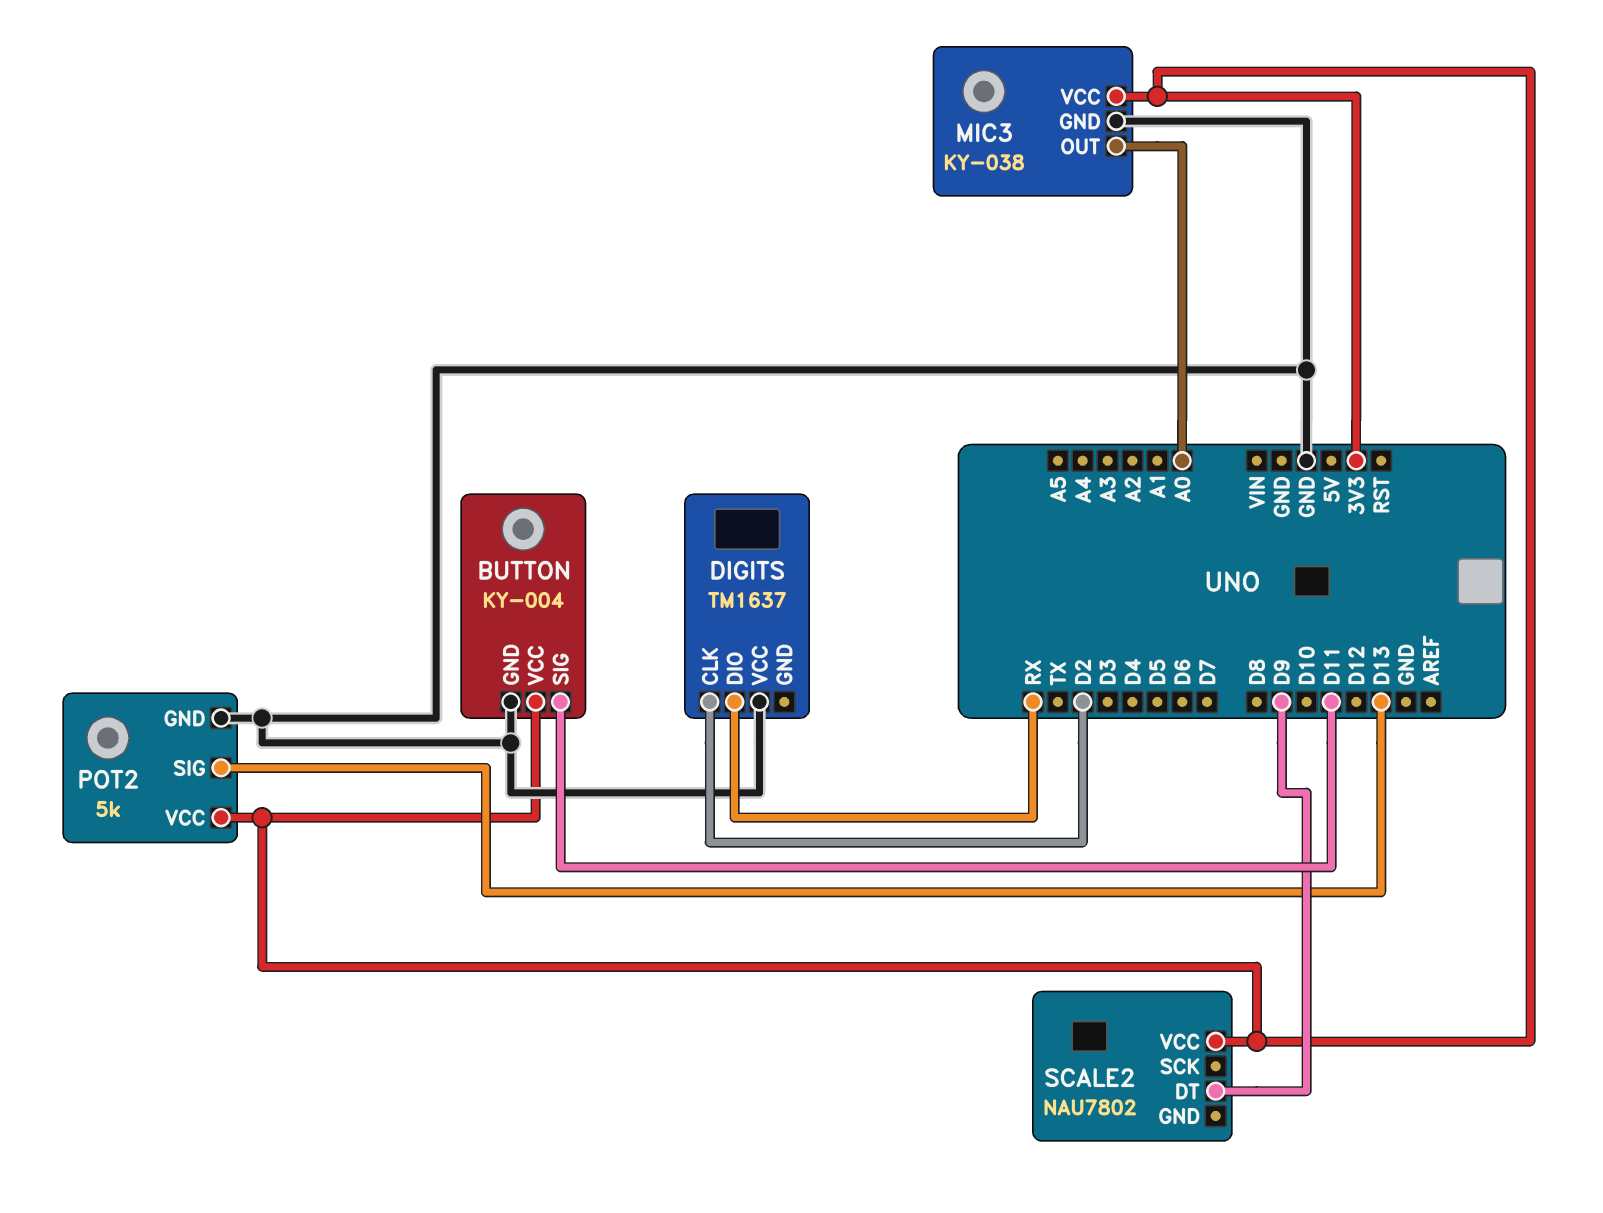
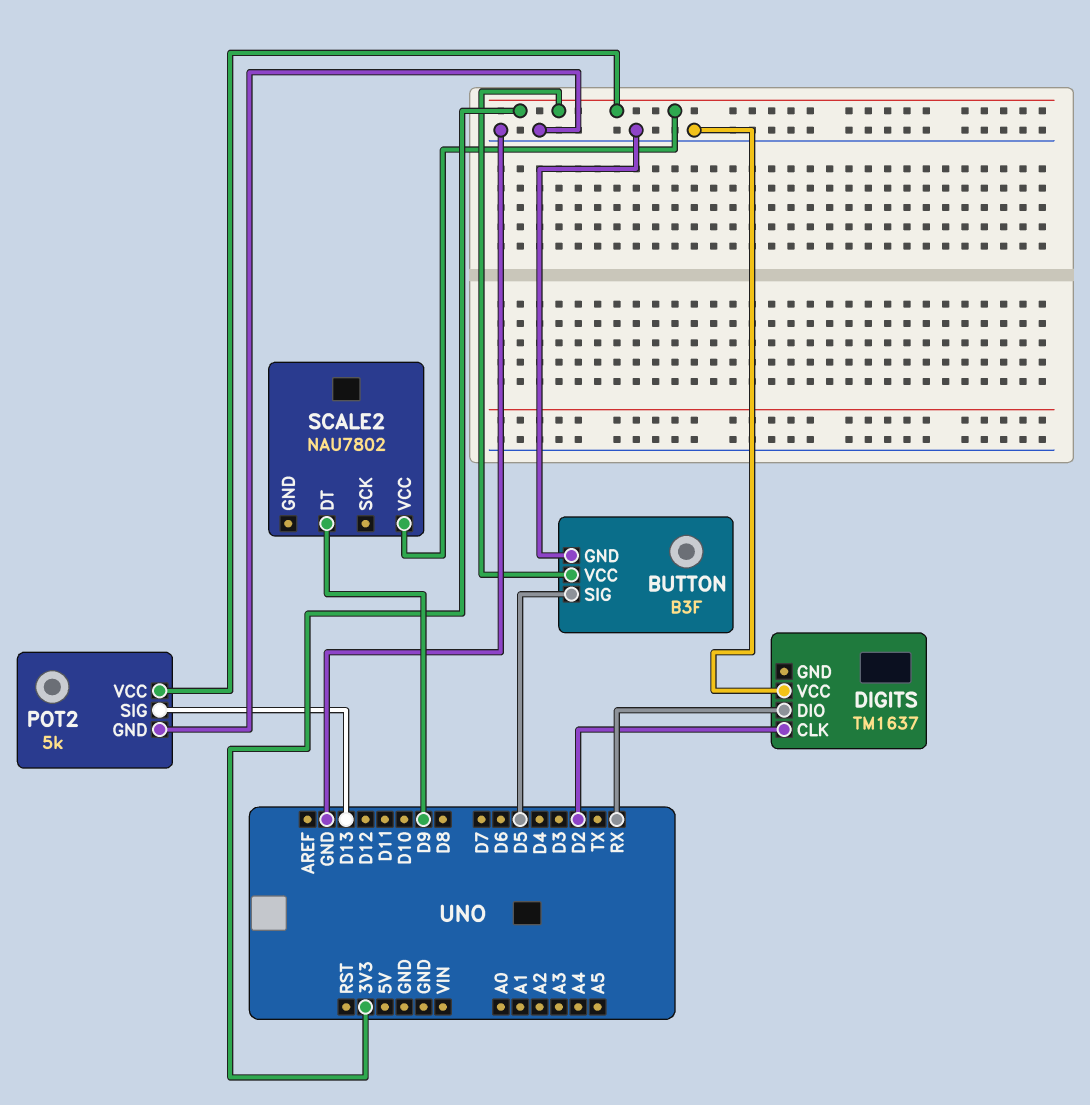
BUTTON: KY-004 -> B3F
BUTTON pin SIG: D11 -> D5
MIC3: KY-038 -> none
MIC3 pin GND: GND -> none
MIC3 pin OUT: A0 -> none
MIC3 pin VCC: 3V3 -> none

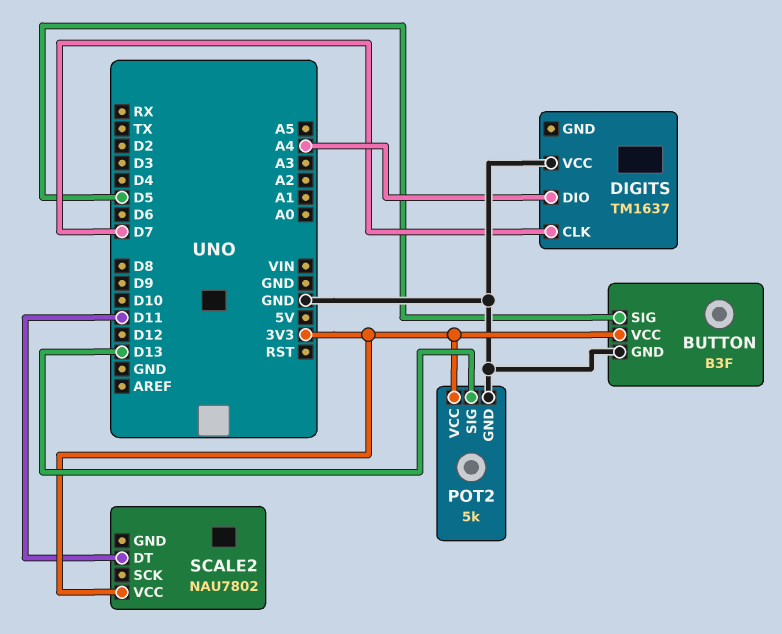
DIGITS pin CLK: D2 -> D7
DIGITS pin DIO: RX -> A4
SCALE2 pin DT: D9 -> D11

